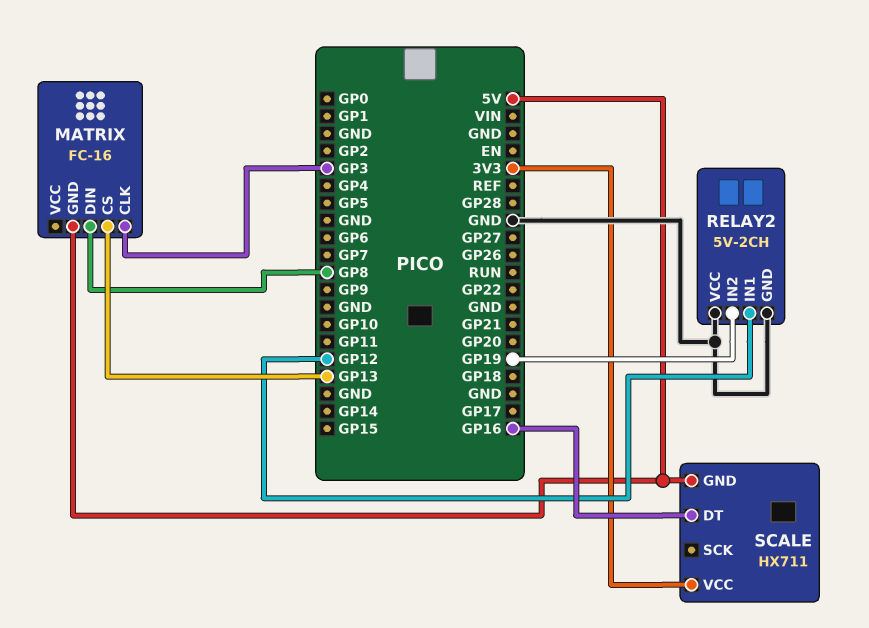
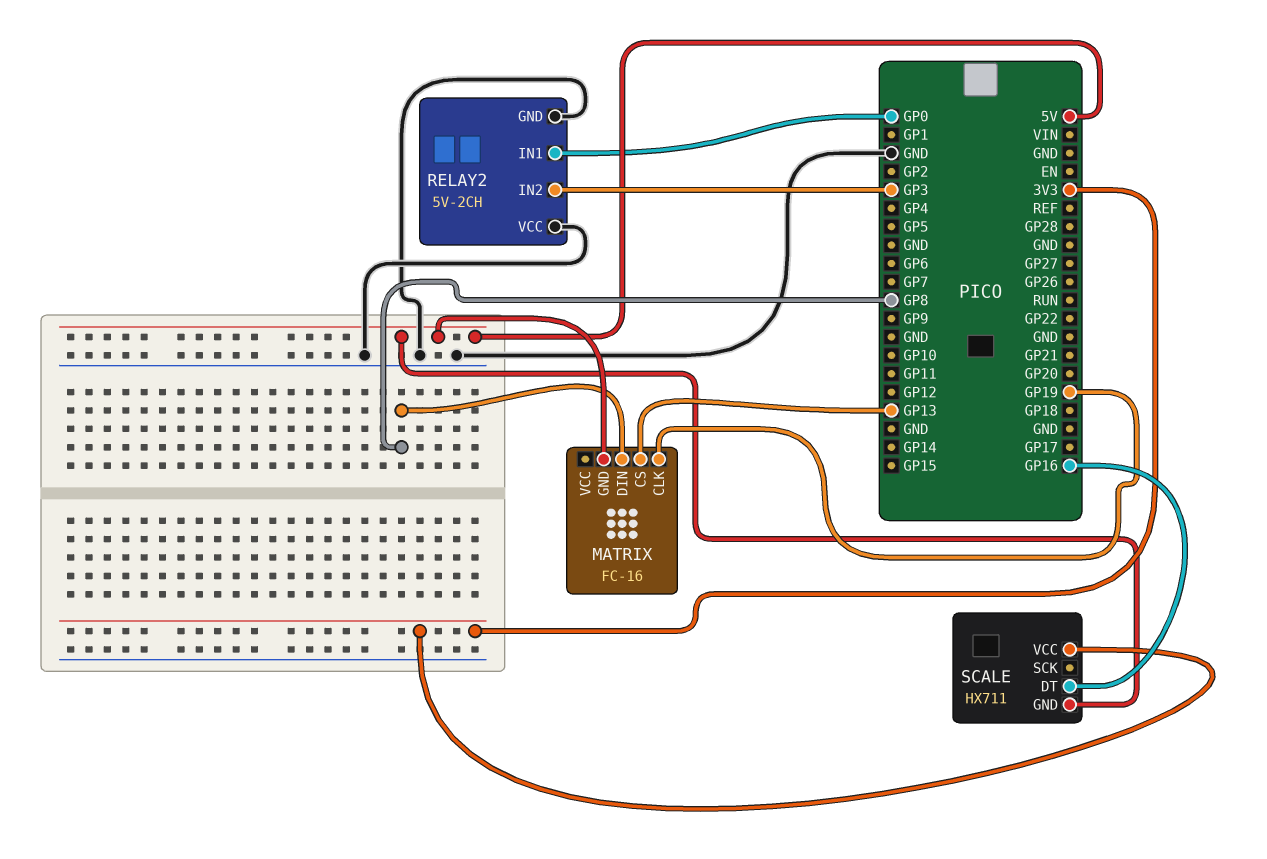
MATRIX pin CLK: GP3 -> GP19
RELAY2 pin IN1: GP12 -> GP0
RELAY2 pin IN2: GP19 -> GP3

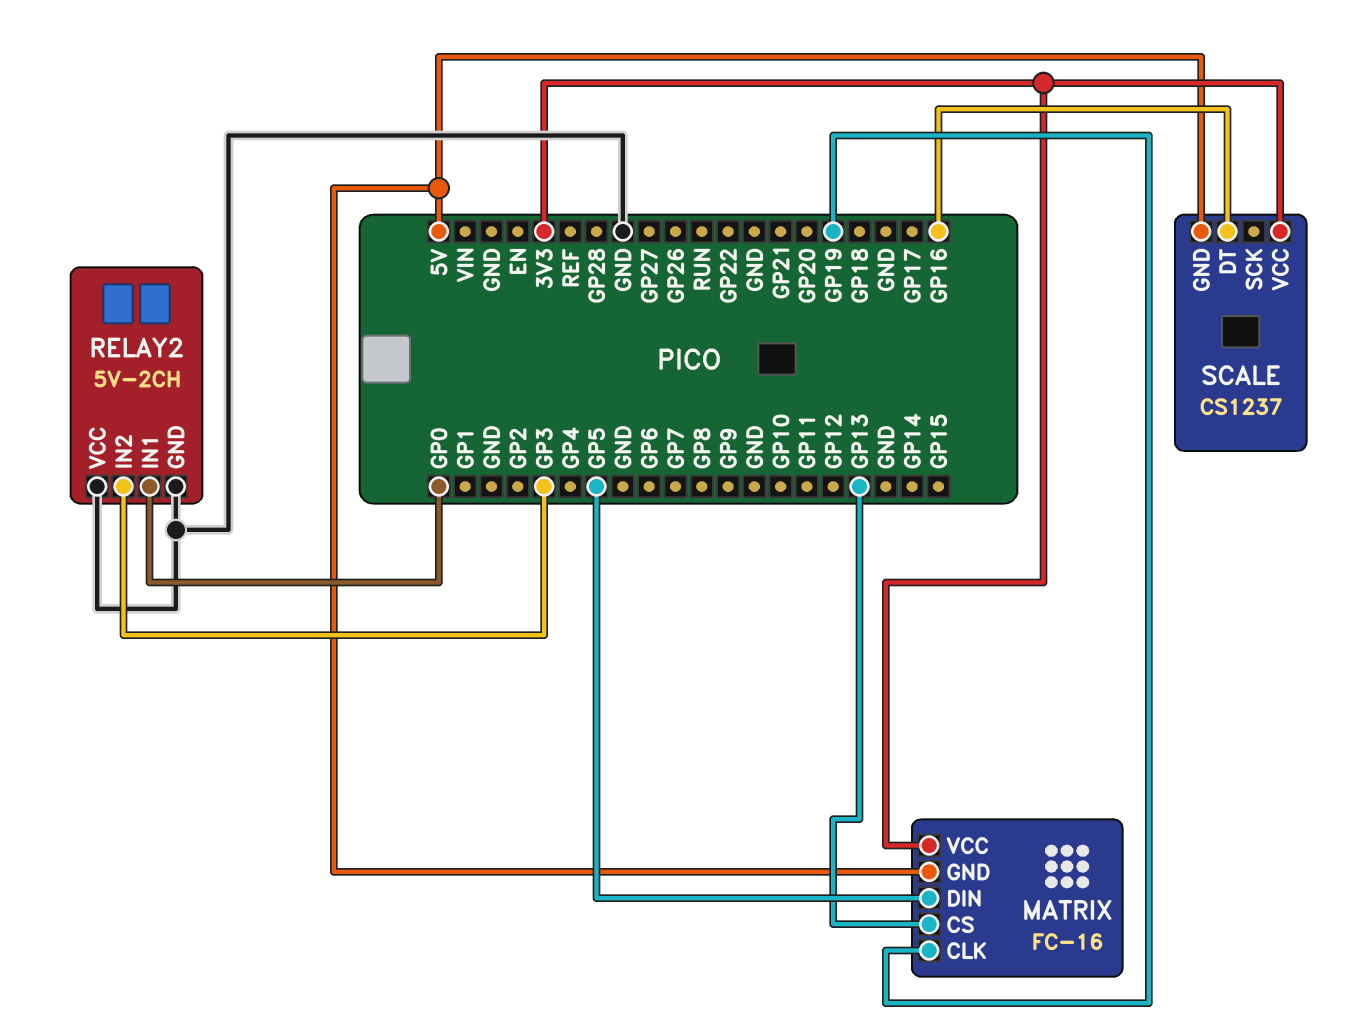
MATRIX pin DIN: GP8 -> GP5
MATRIX pin VCC: none -> 3V3
SCALE: HX711 -> CS1237

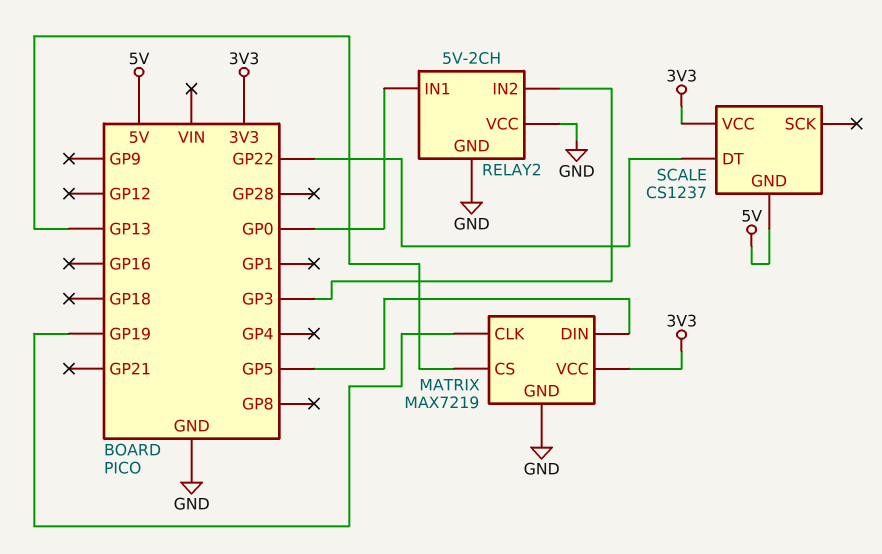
MATRIX: FC-16 -> MAX7219
MATRIX pin GND: 5V -> GND
SCALE pin DT: GP16 -> GP22

